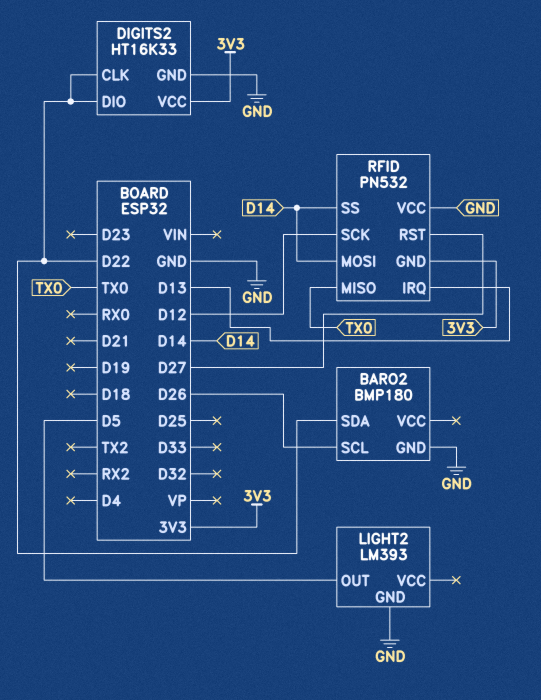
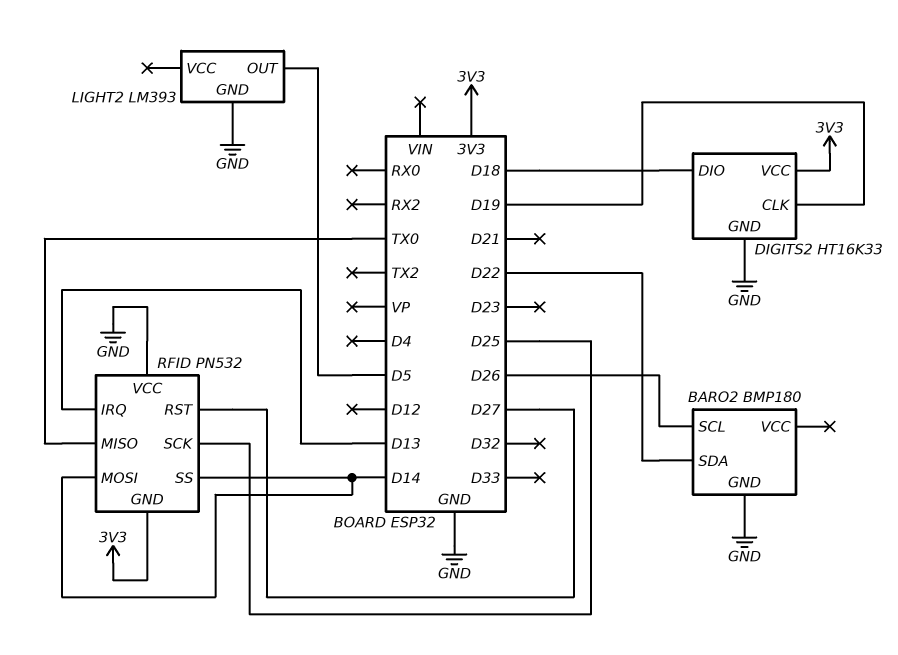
DIGITS2 pin CLK: D22 -> D19
DIGITS2 pin DIO: D22 -> D18
RFID pin SCK: D12 -> D25

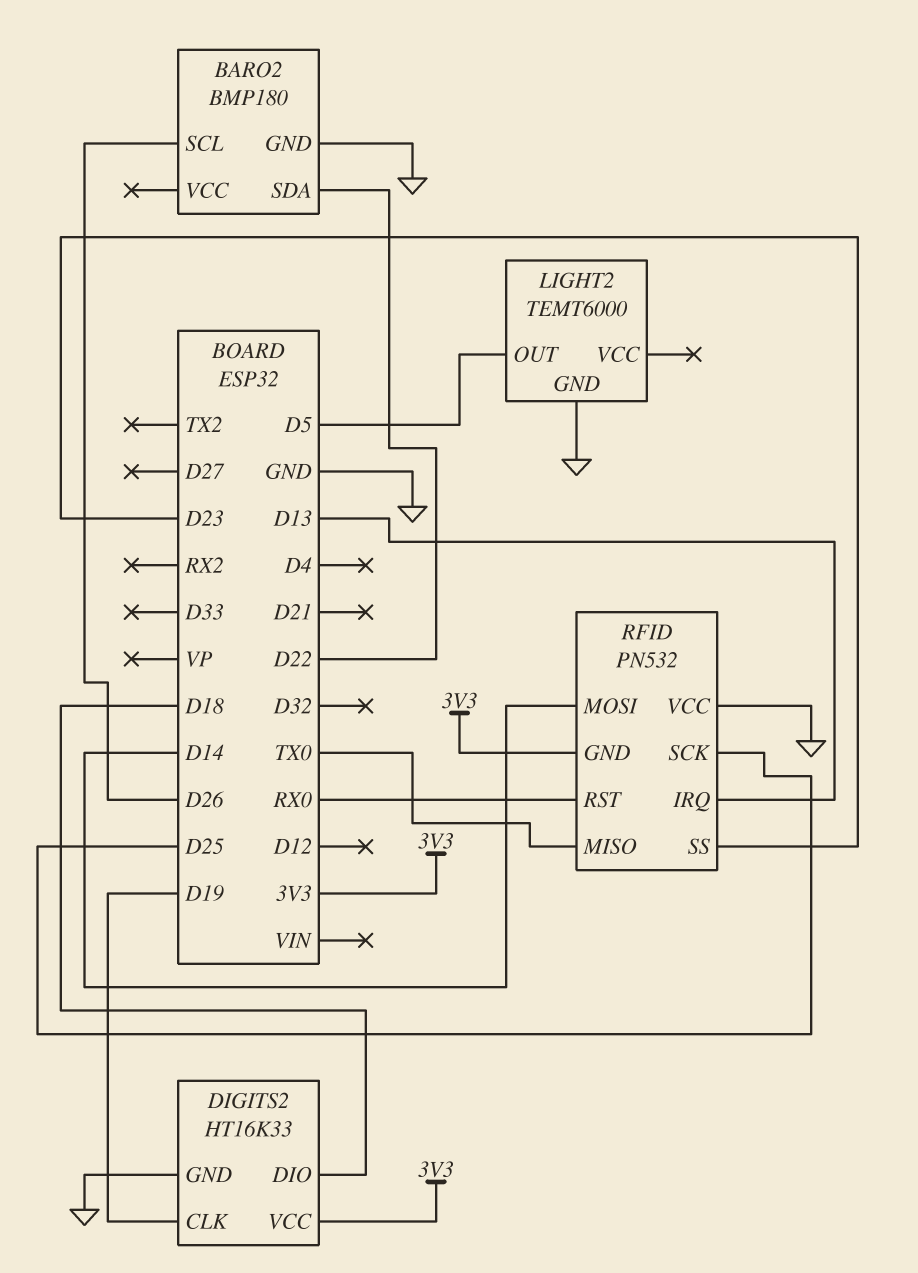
LIGHT2: LM393 -> TEMT6000
RFID pin RST: D27 -> RX0
RFID pin SS: D14 -> D23

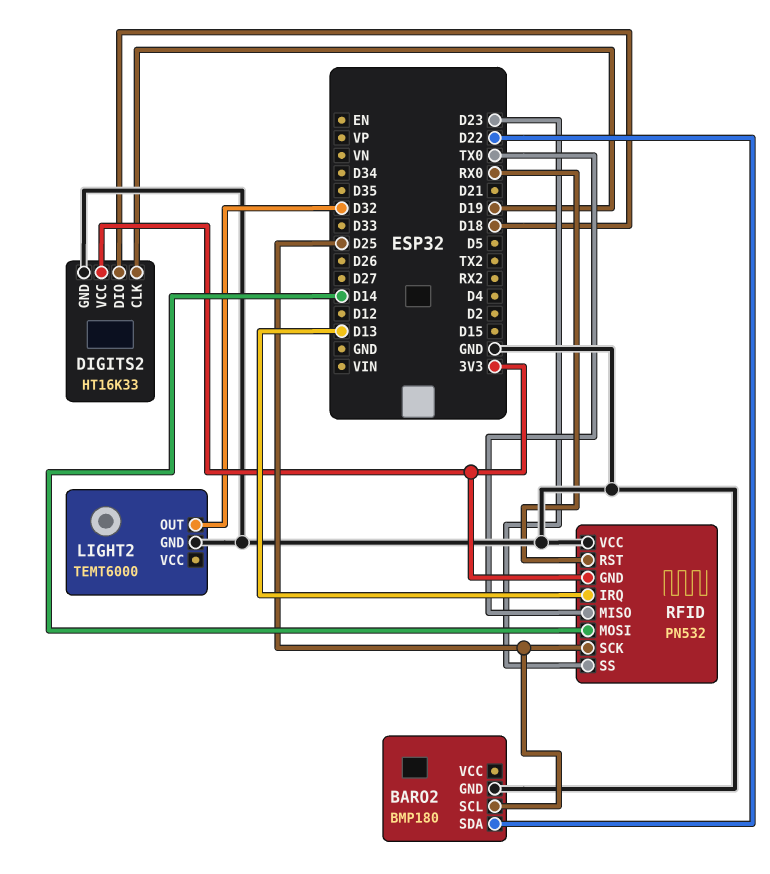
BARO2 pin SCL: D26 -> D25
LIGHT2 pin OUT: D5 -> D32

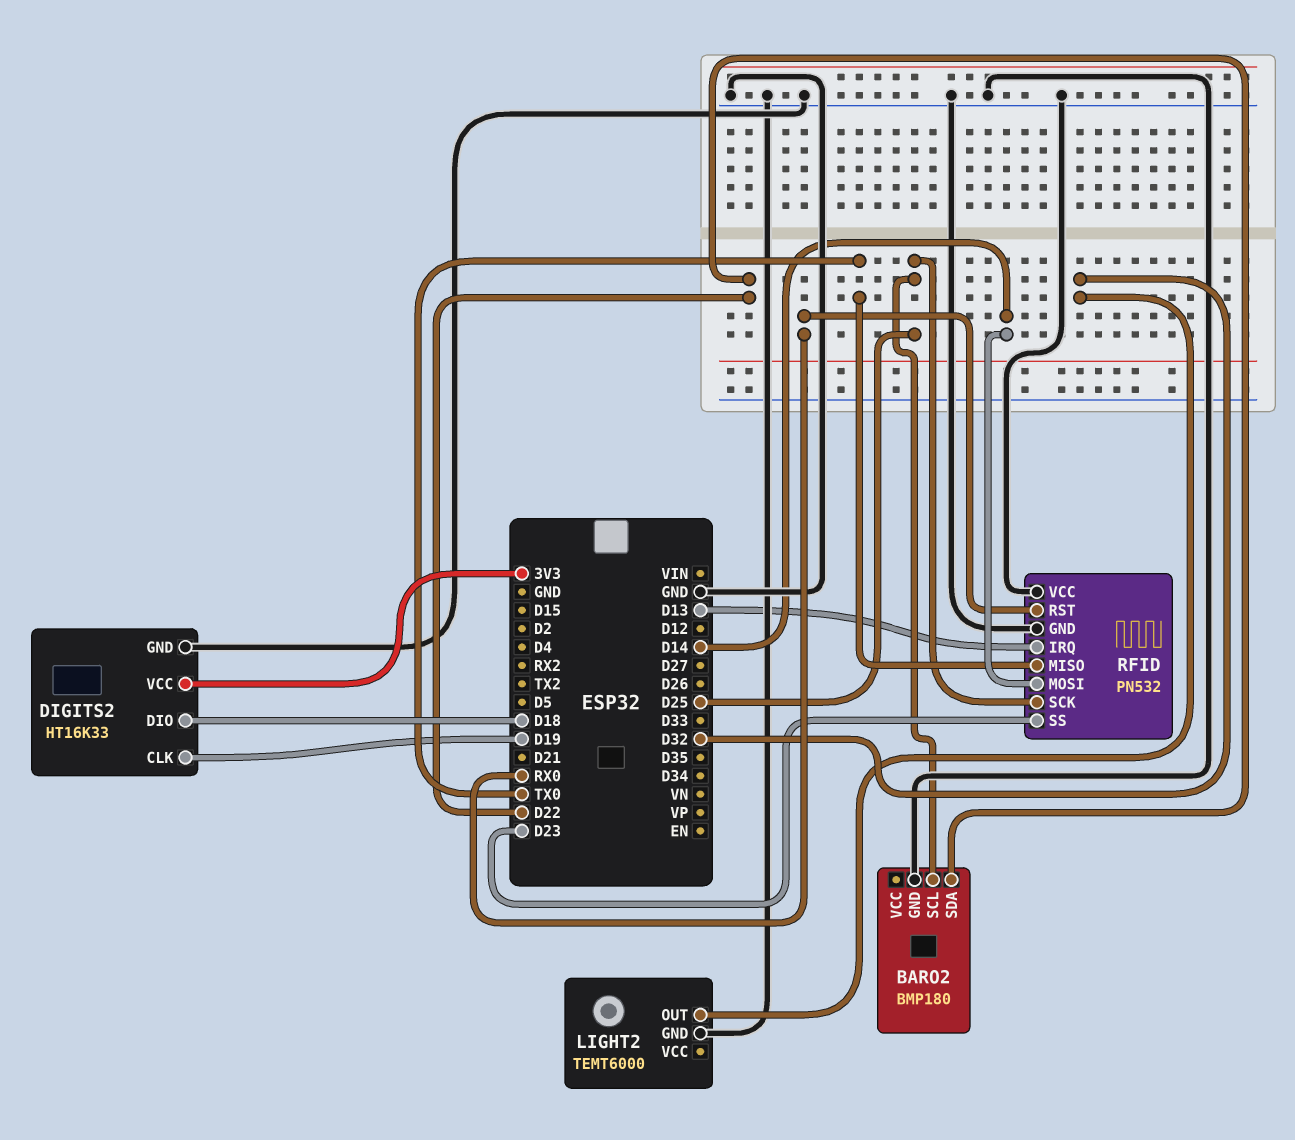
RFID pin GND: 3V3 -> GND

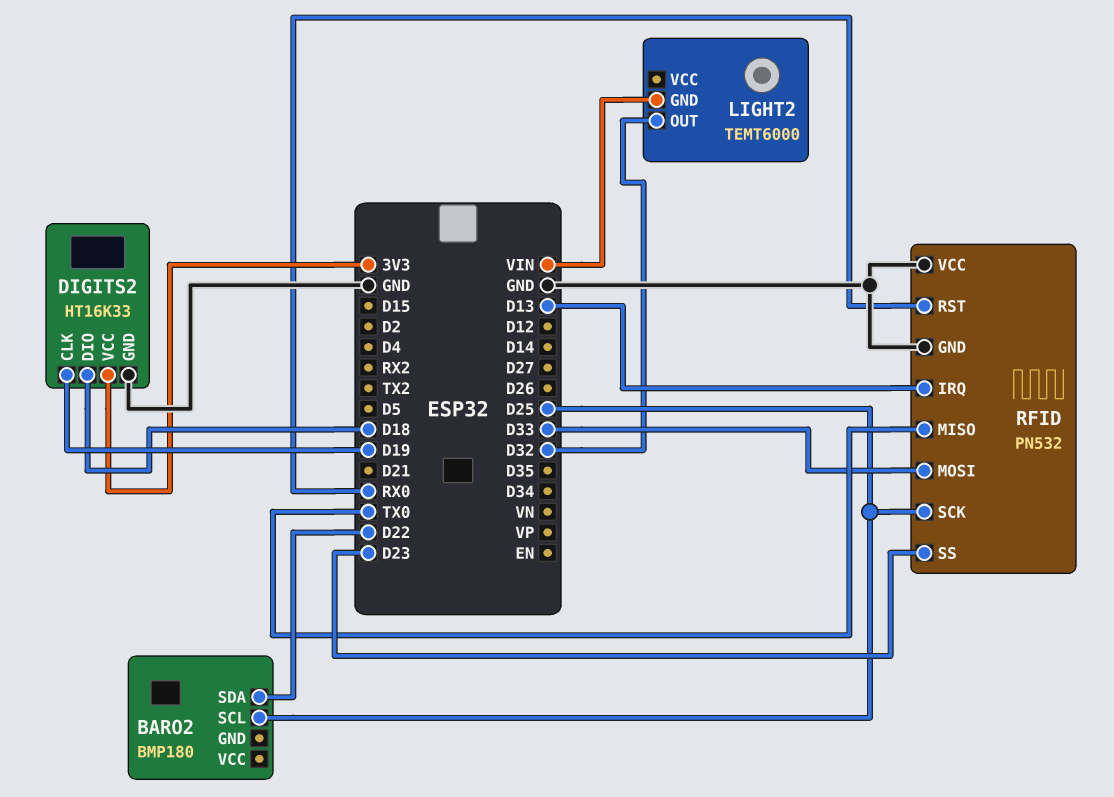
BARO2 pin GND: GND -> none
LIGHT2 pin GND: GND -> VIN
RFID pin MOSI: D14 -> D33

